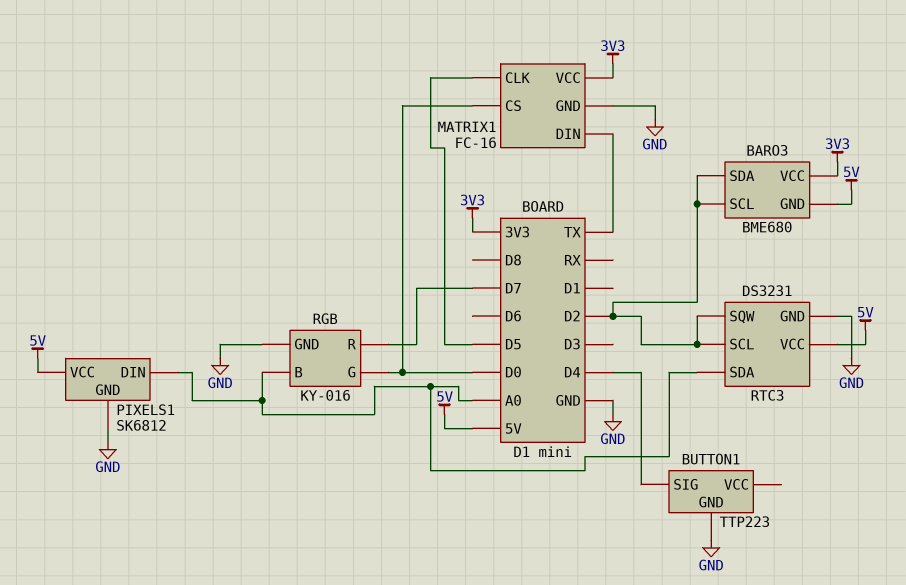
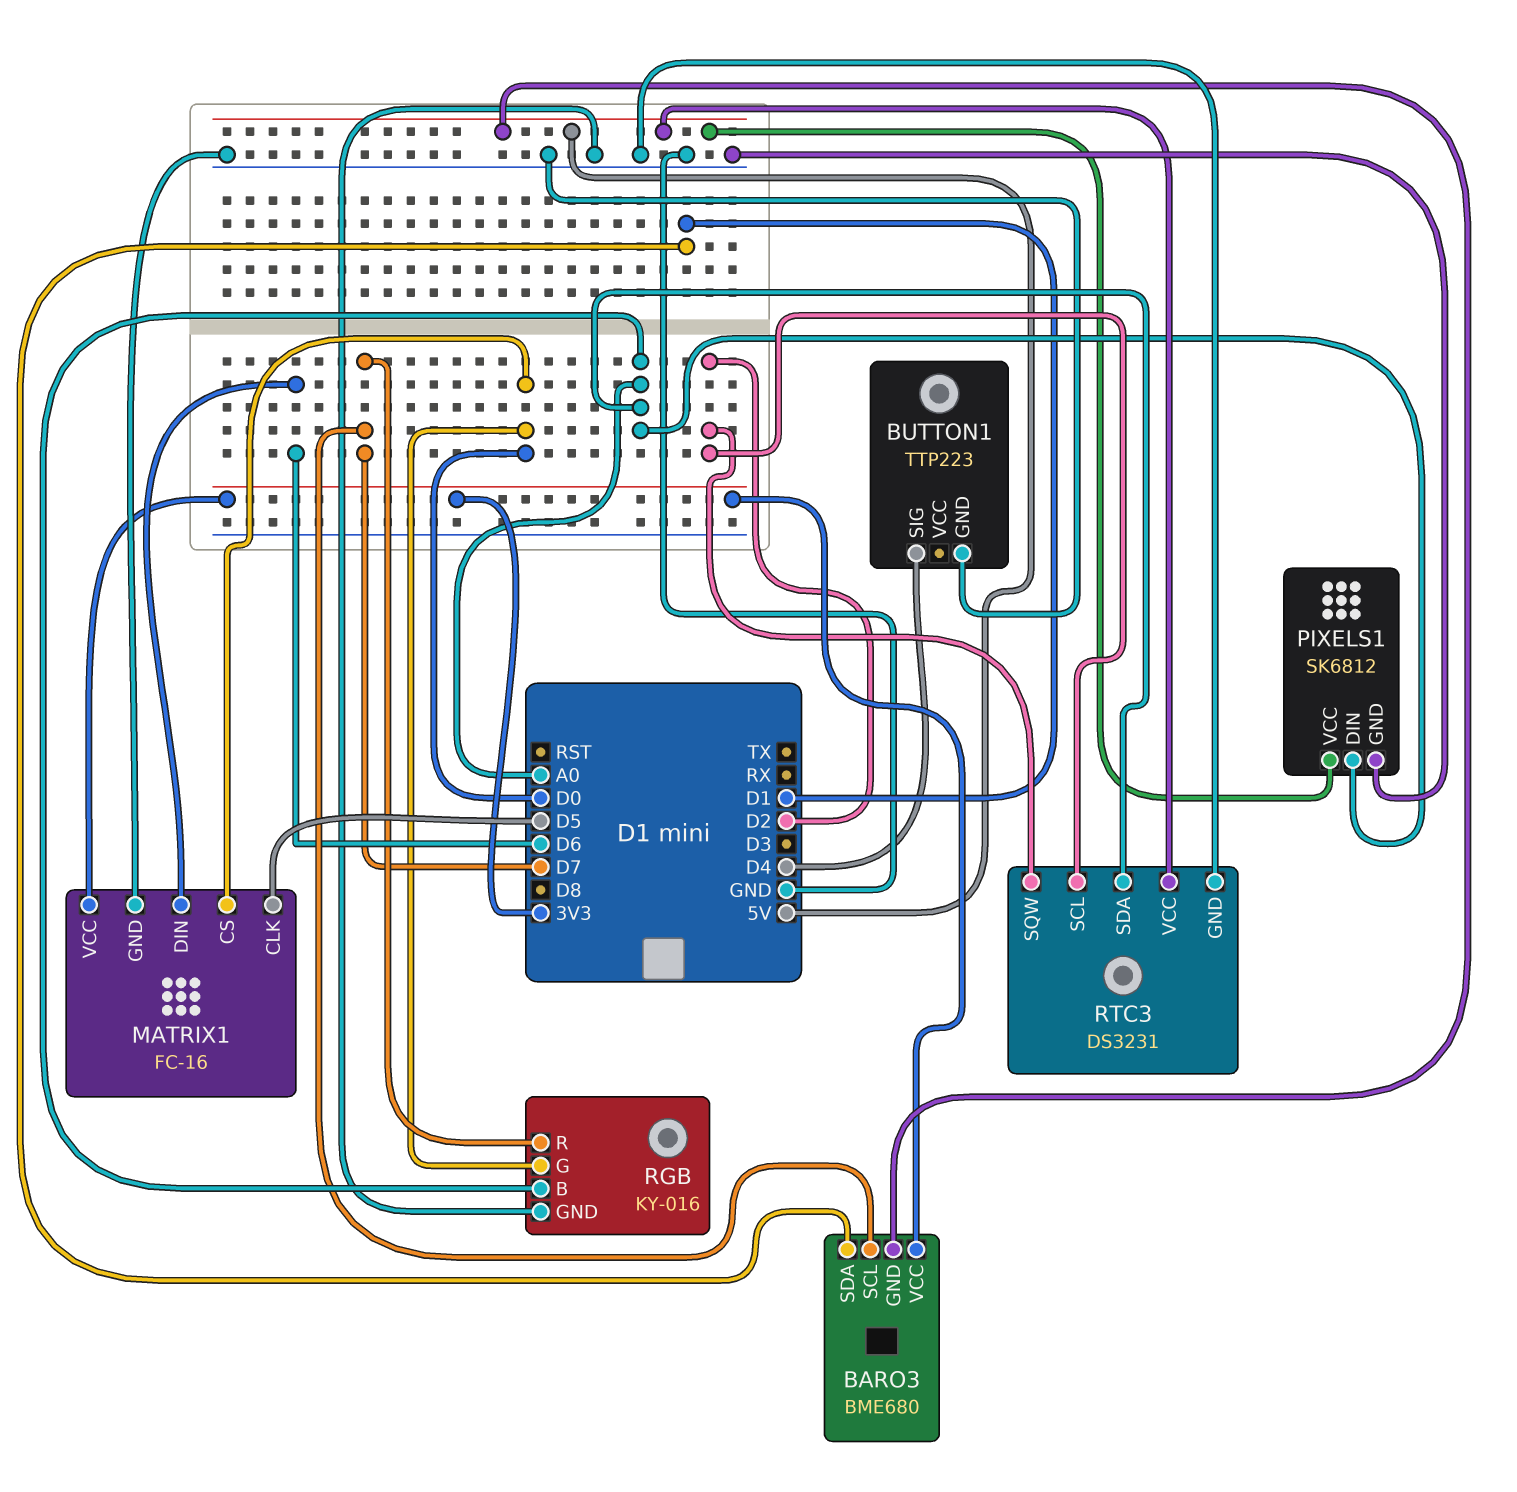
BARO3 pin SCL: D2 -> D7
BARO3 pin SDA: D2 -> D1
MATRIX1 pin DIN: TX -> D6

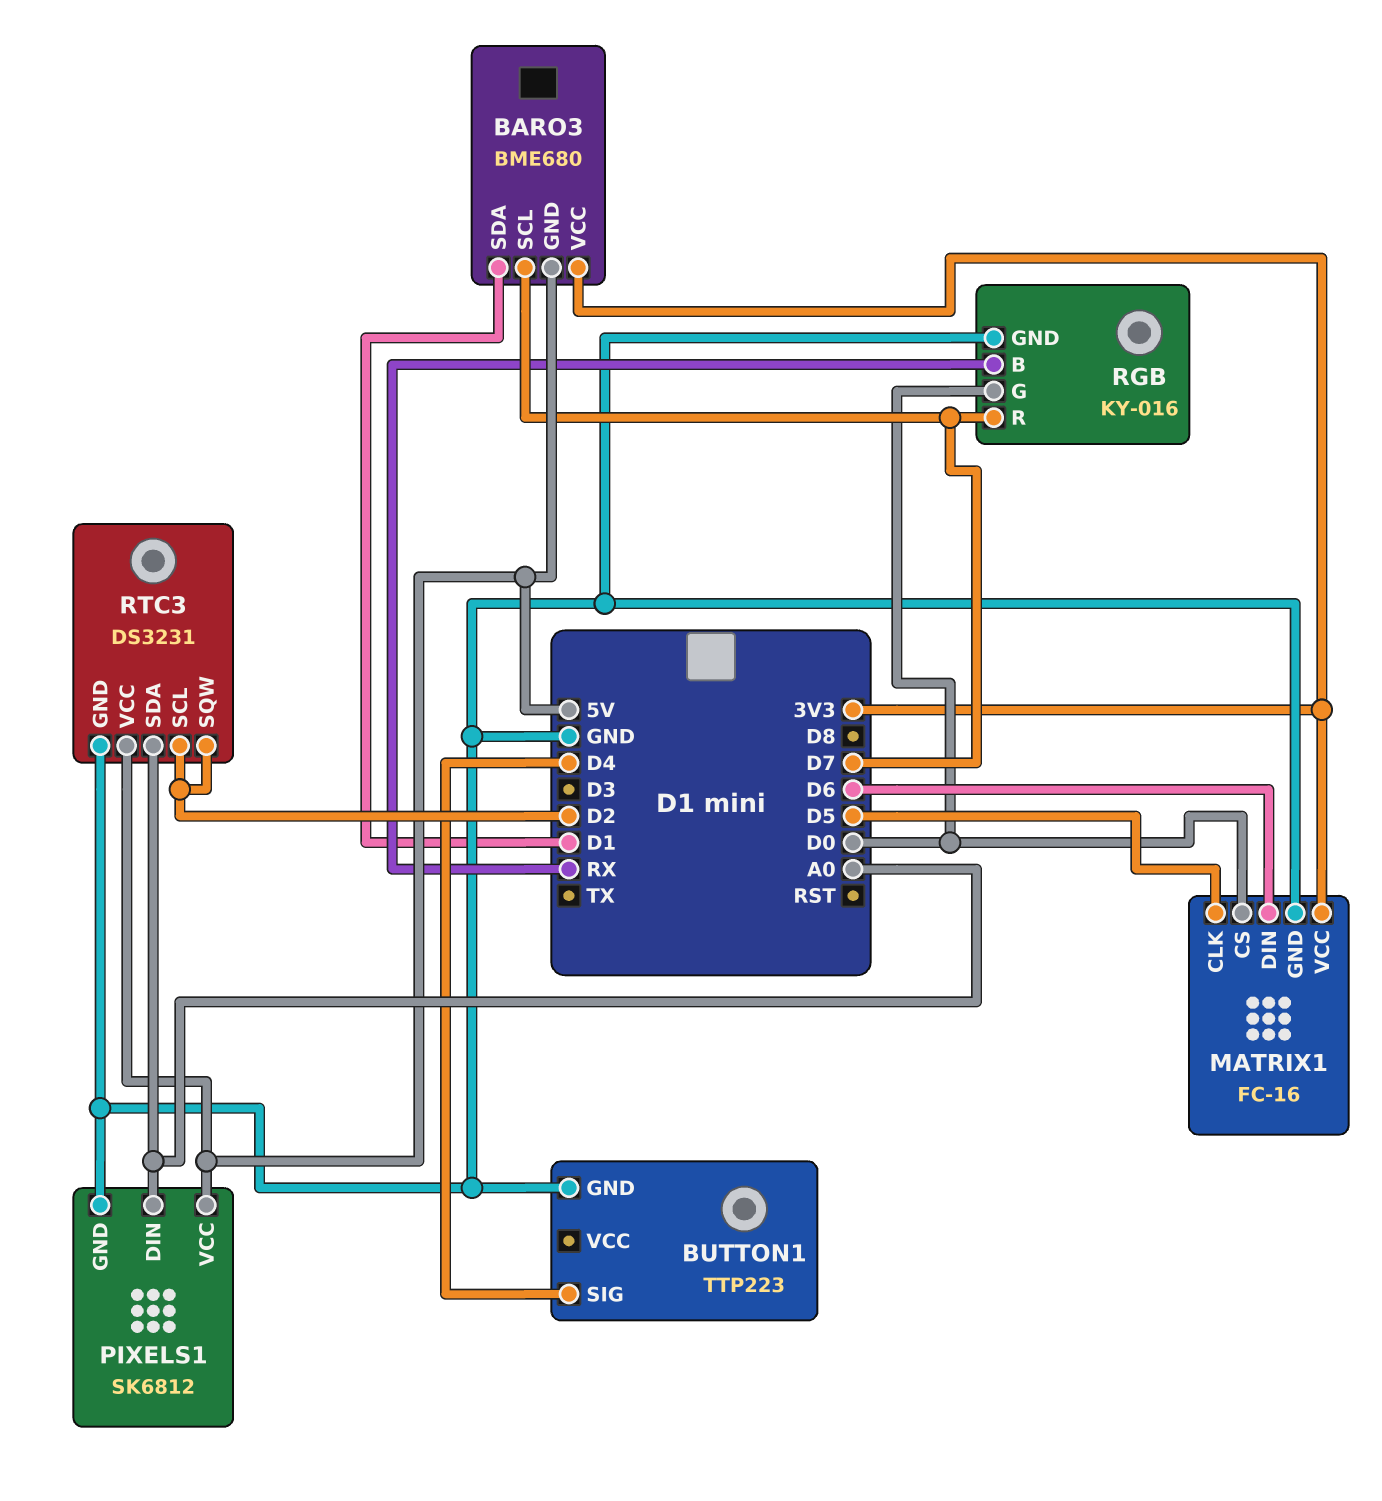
RGB pin B: A0 -> RX

